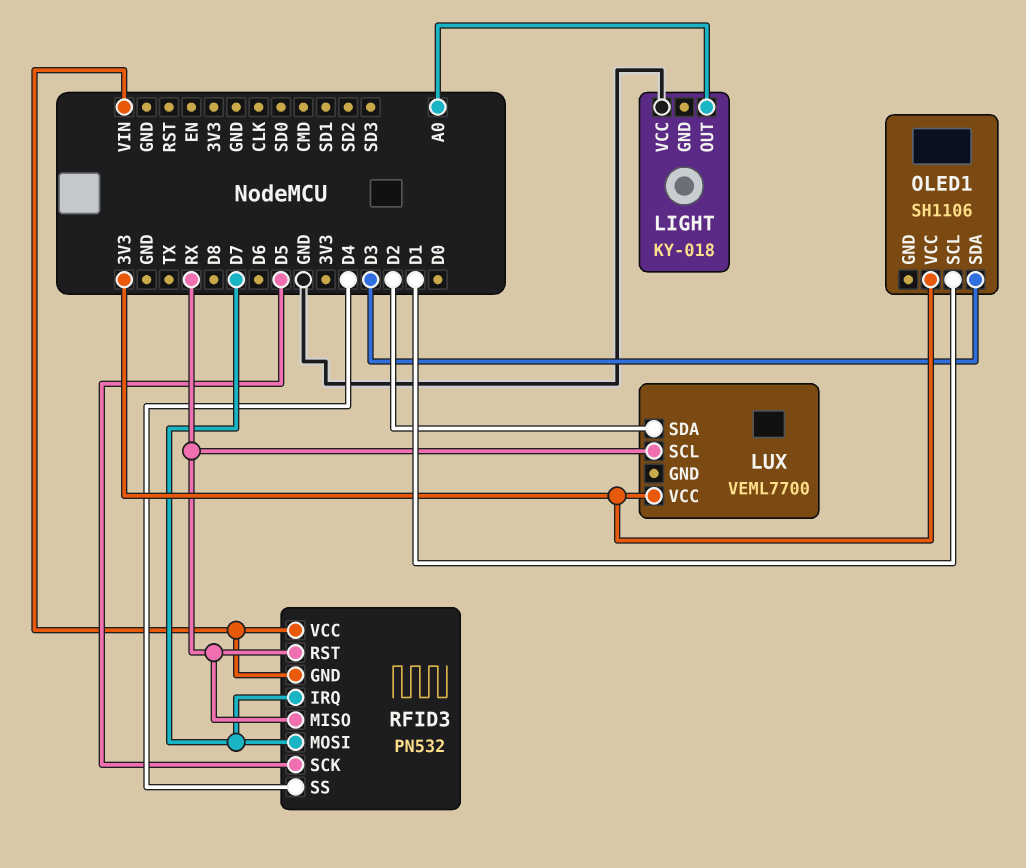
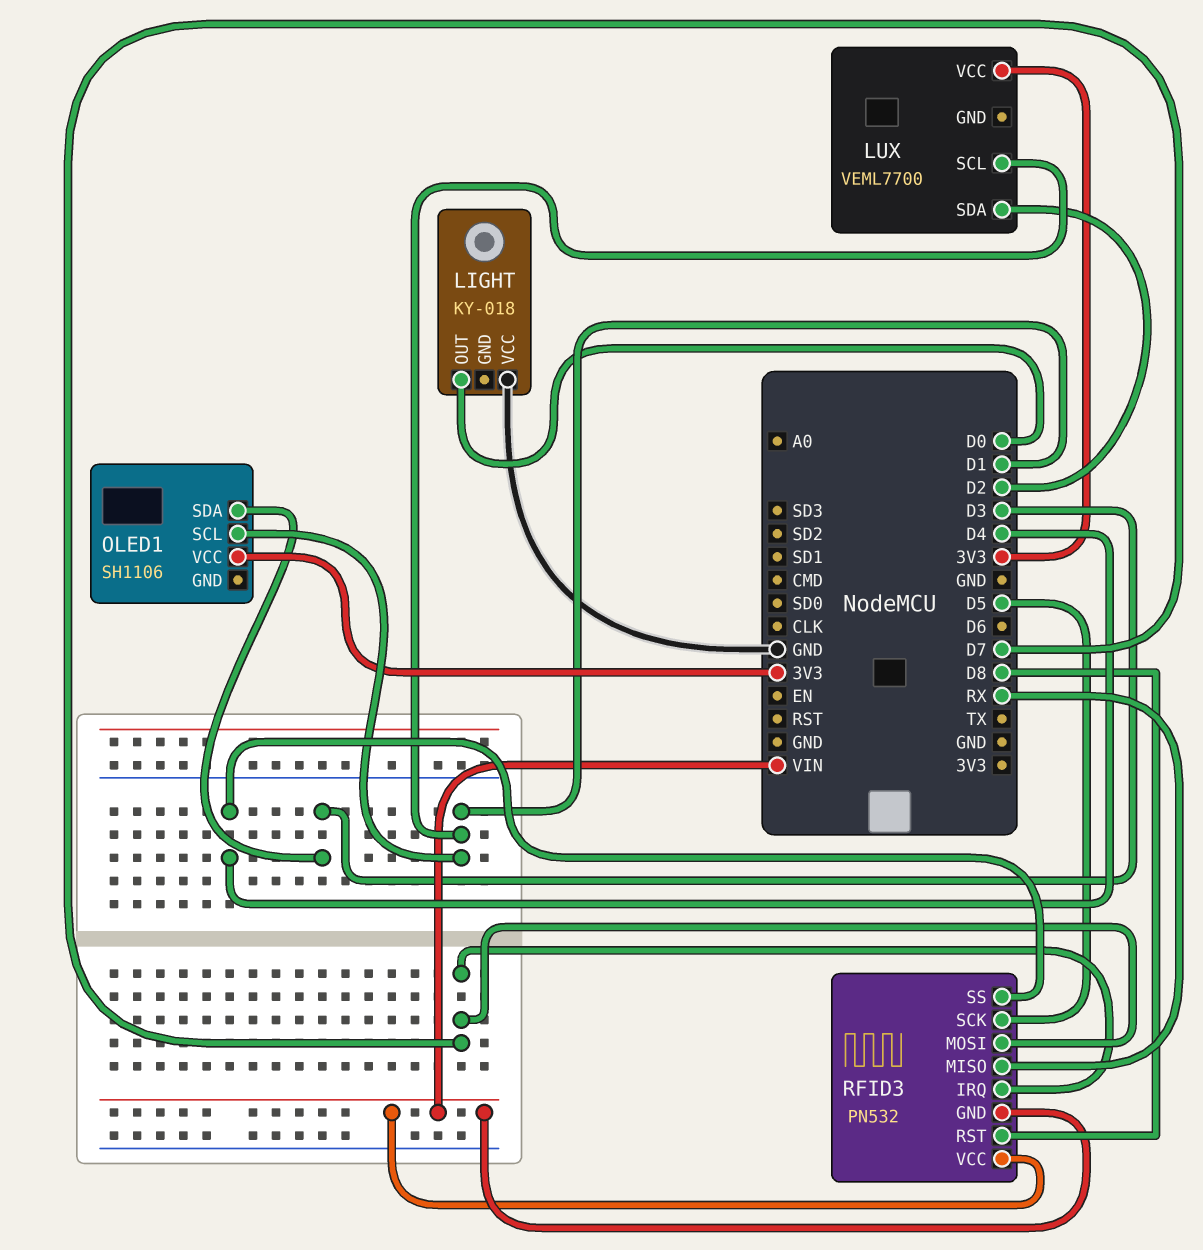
LIGHT pin OUT: A0 -> D0
LUX pin SCL: RX -> D1
RFID3 pin RST: RX -> D8

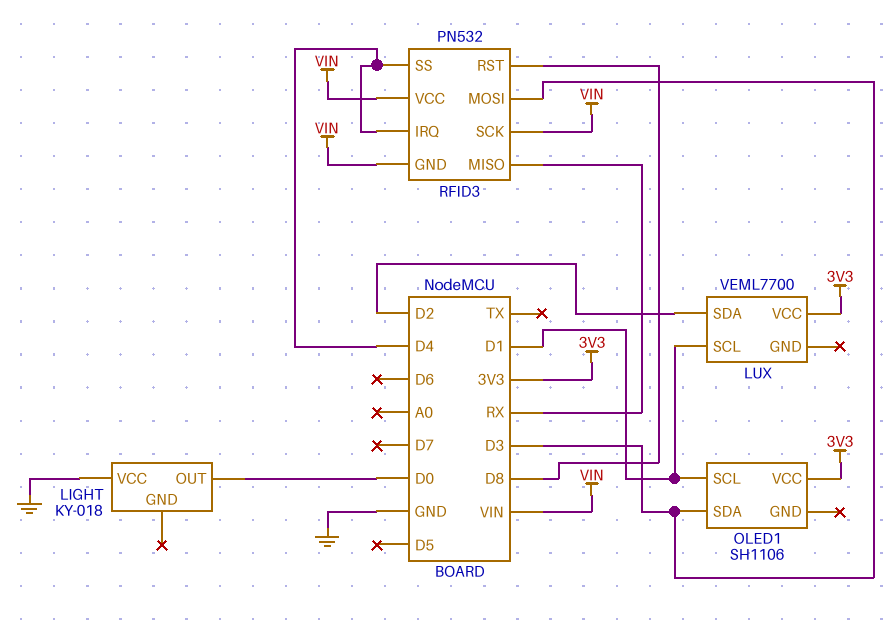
RFID3 pin IRQ: D7 -> D4
RFID3 pin MOSI: D7 -> D3
RFID3 pin SCK: D5 -> VIN

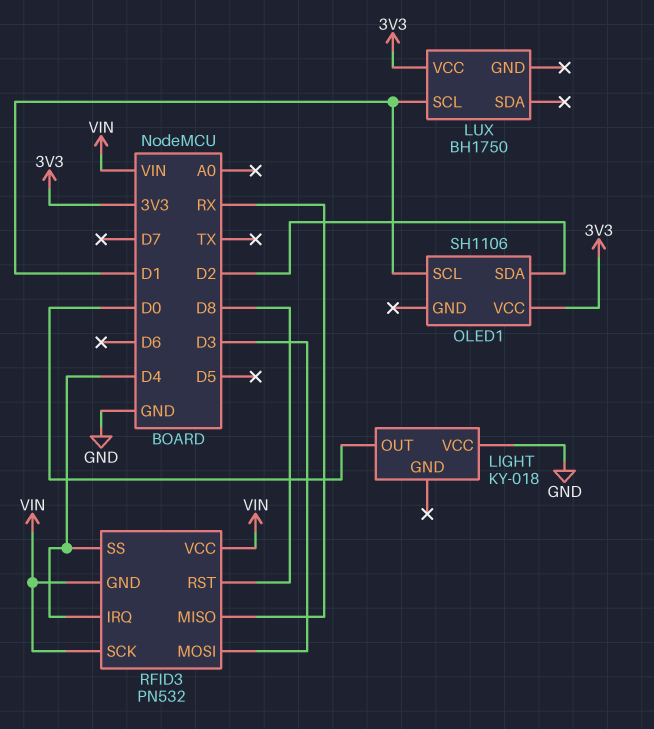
LUX: VEML7700 -> BH1750
LUX pin SDA: D2 -> none
OLED1 pin SDA: D3 -> D2

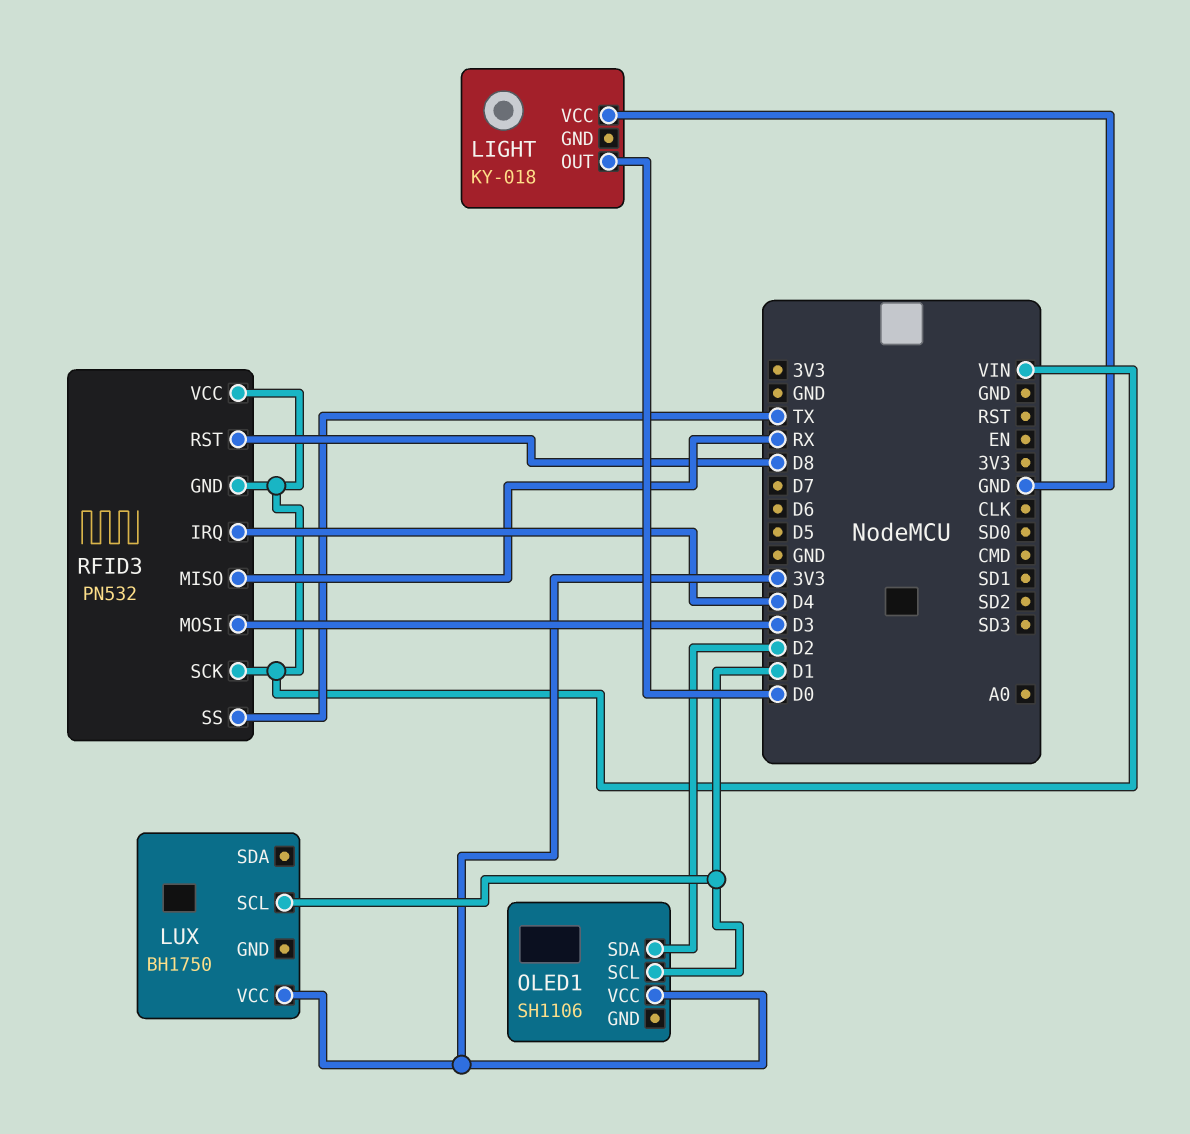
RFID3 pin SS: D4 -> TX

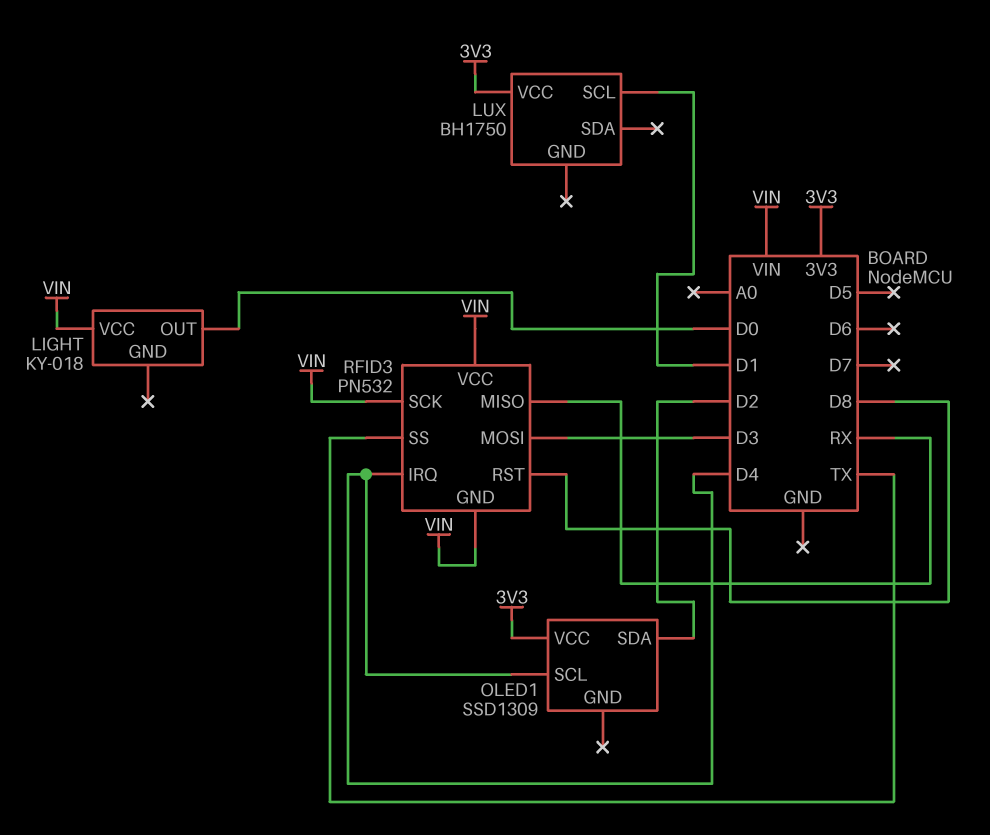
LIGHT pin VCC: GND -> VIN
OLED1: SH1106 -> SSD1309
OLED1 pin SCL: D1 -> D4

